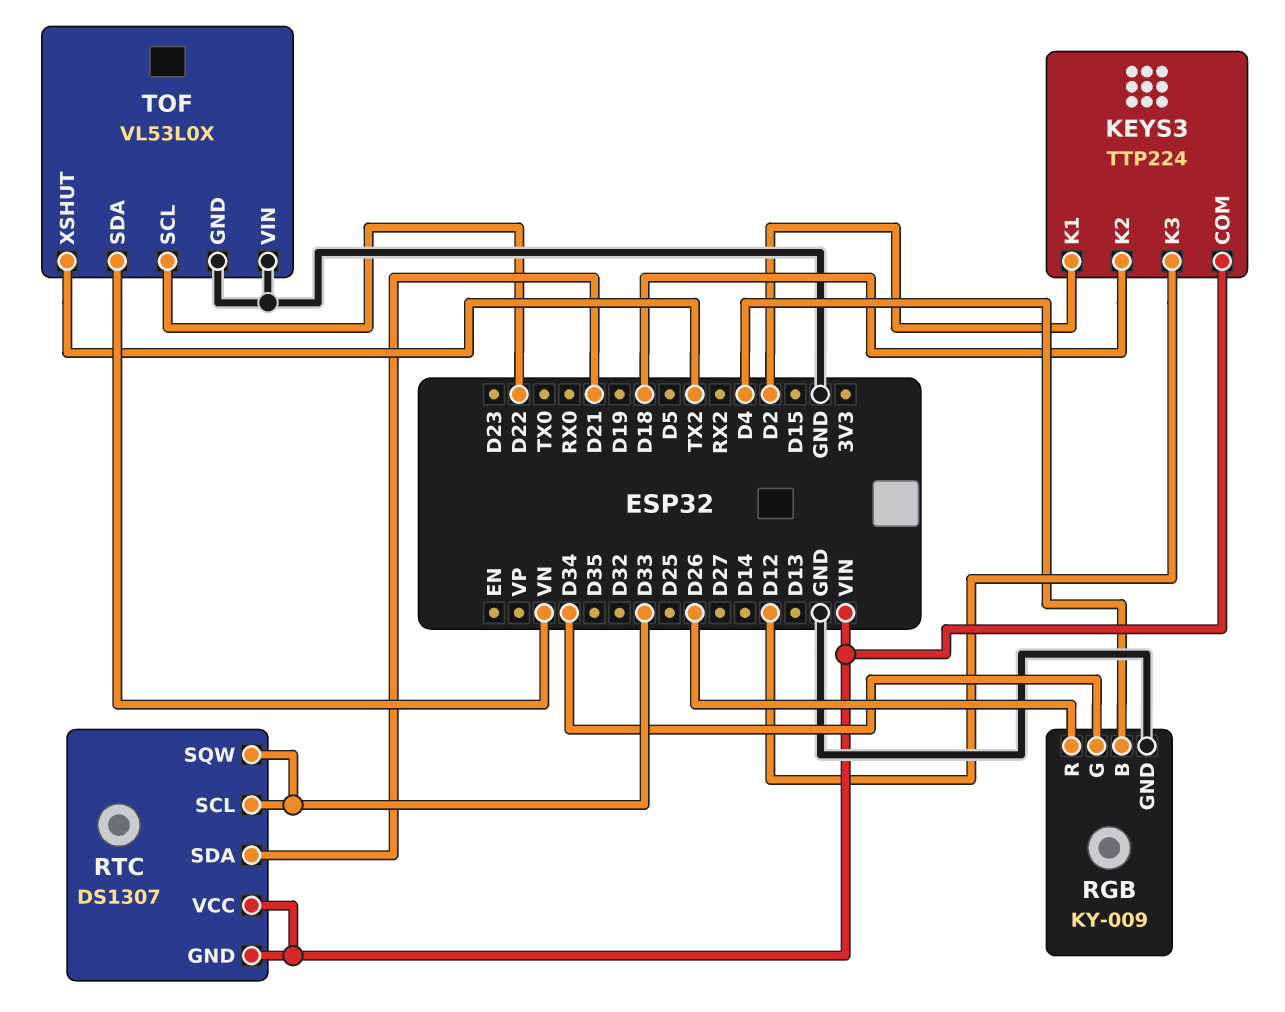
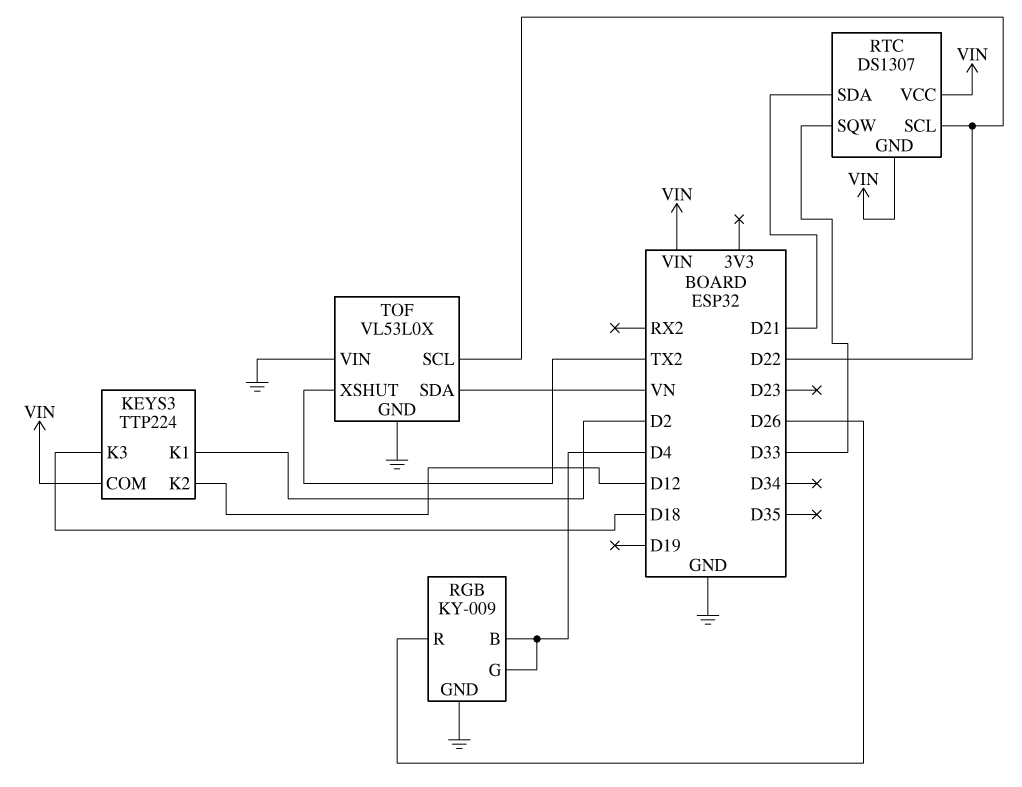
KEYS3 pin K2: D18 -> D12
KEYS3 pin K3: D12 -> D18
RGB pin G: D34 -> D4
RTC pin SCL: D33 -> D22

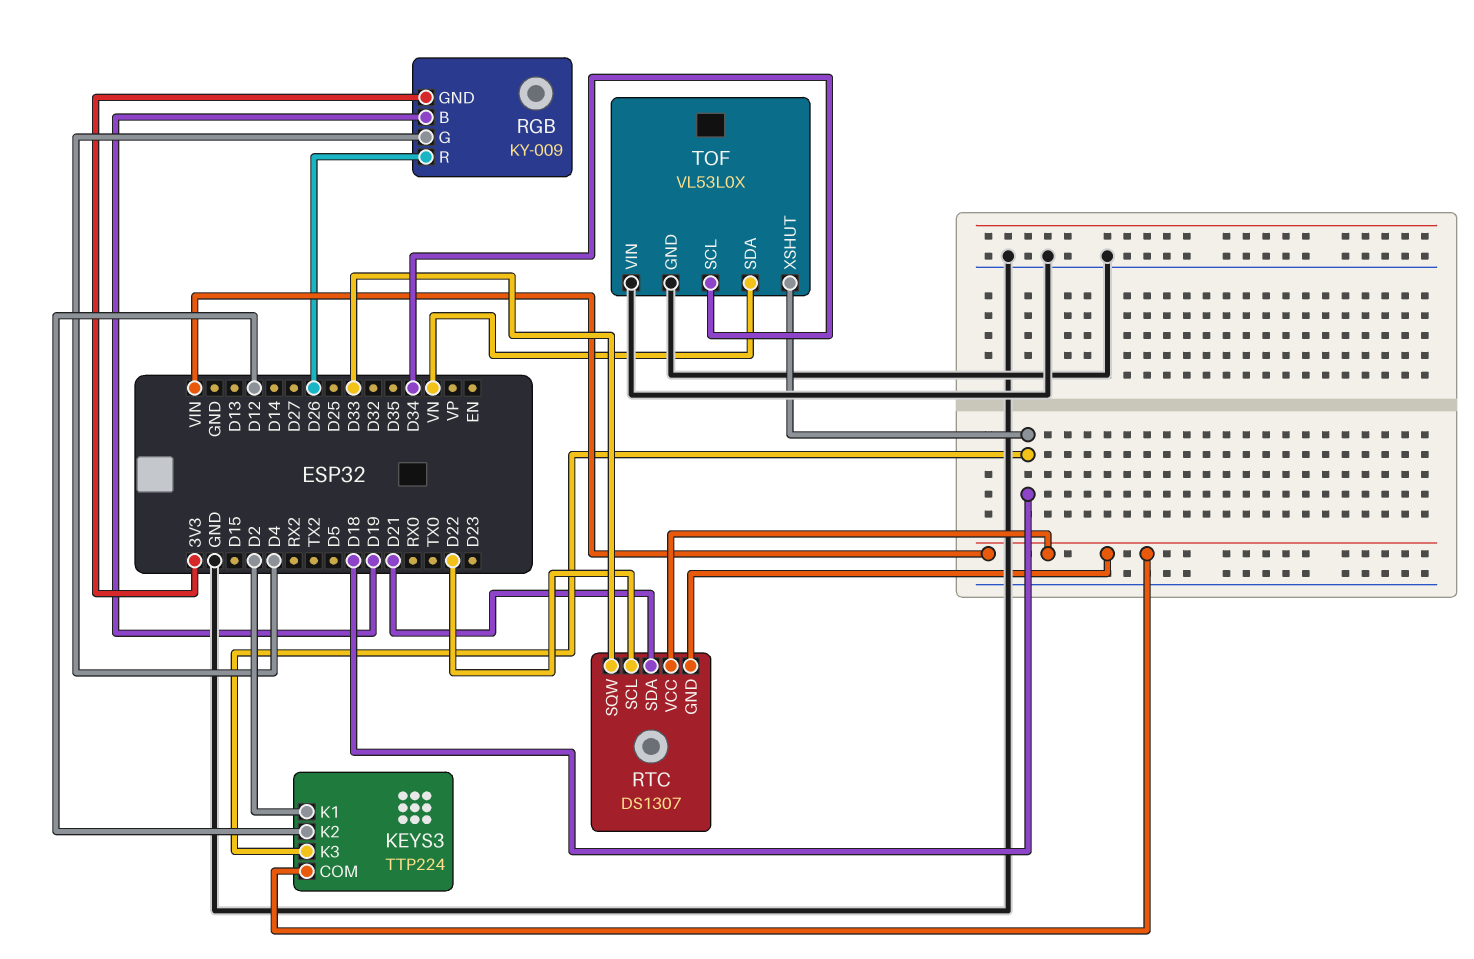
RGB pin B: D4 -> D19
RGB pin GND: GND -> 3V3
TOF pin SCL: D22 -> D34
TOF pin XSHUT: TX2 -> D18

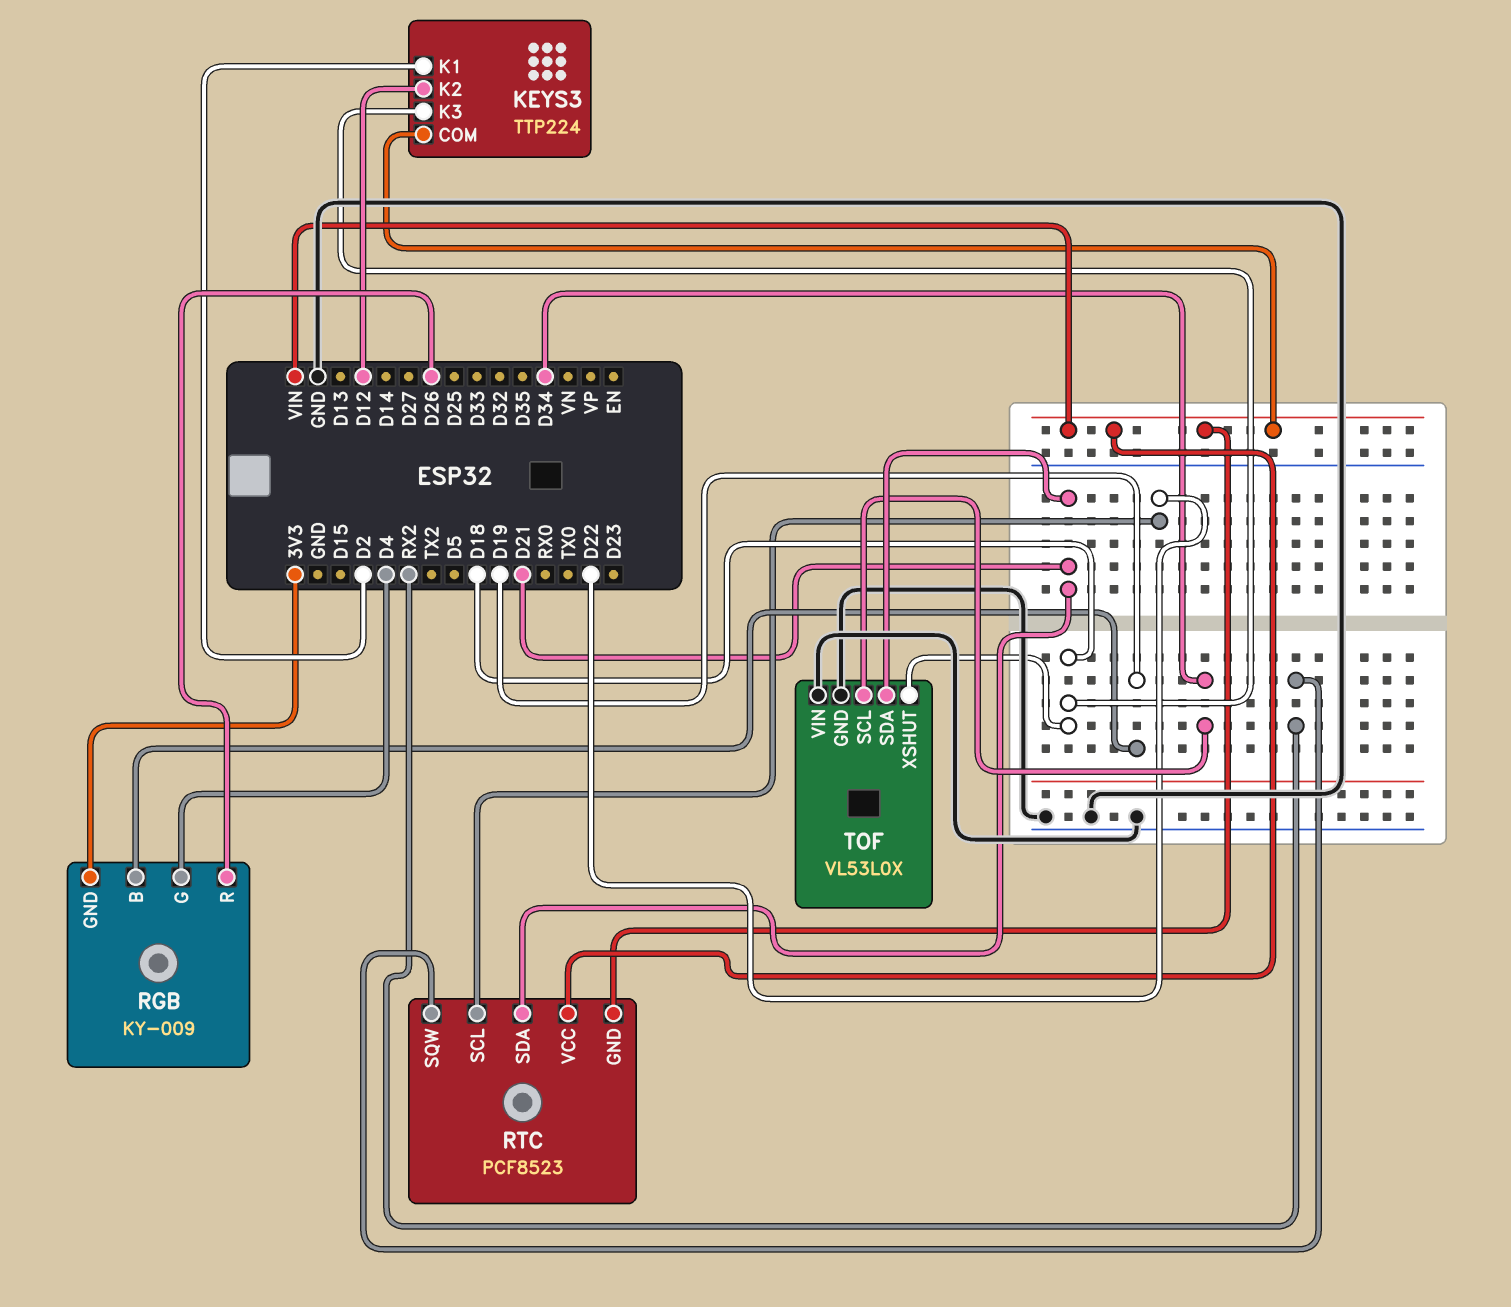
RTC: DS1307 -> PCF8523
RTC pin SQW: D33 -> RX2
TOF pin SDA: VN -> D21

